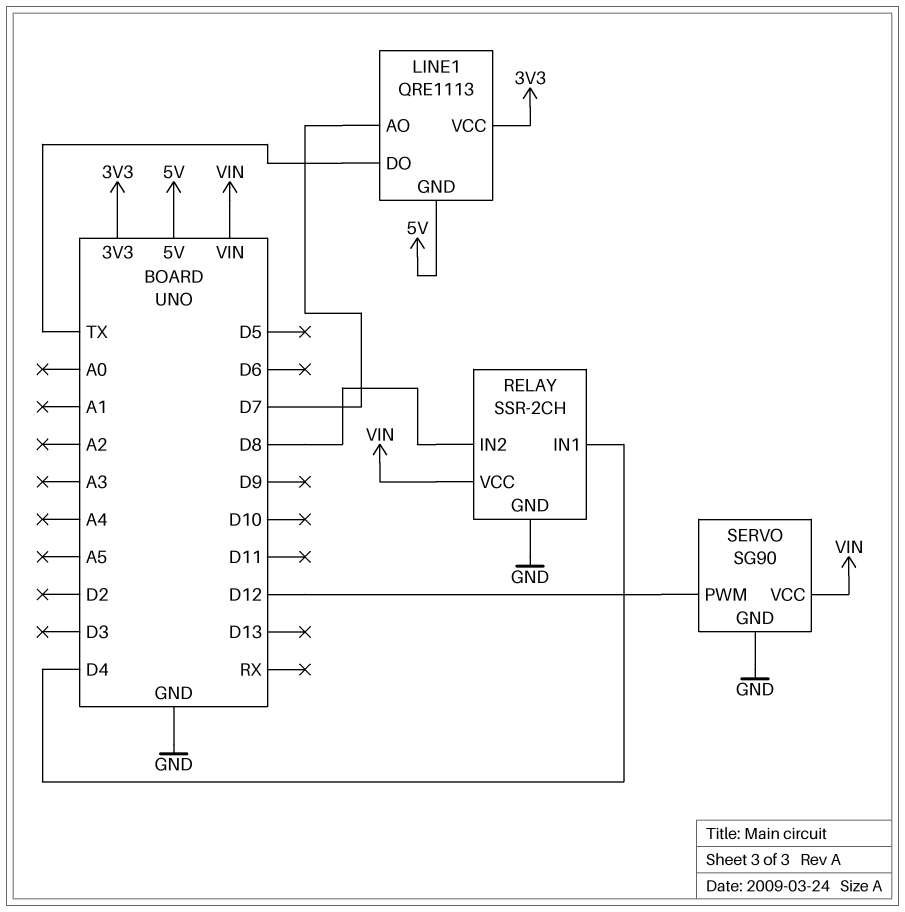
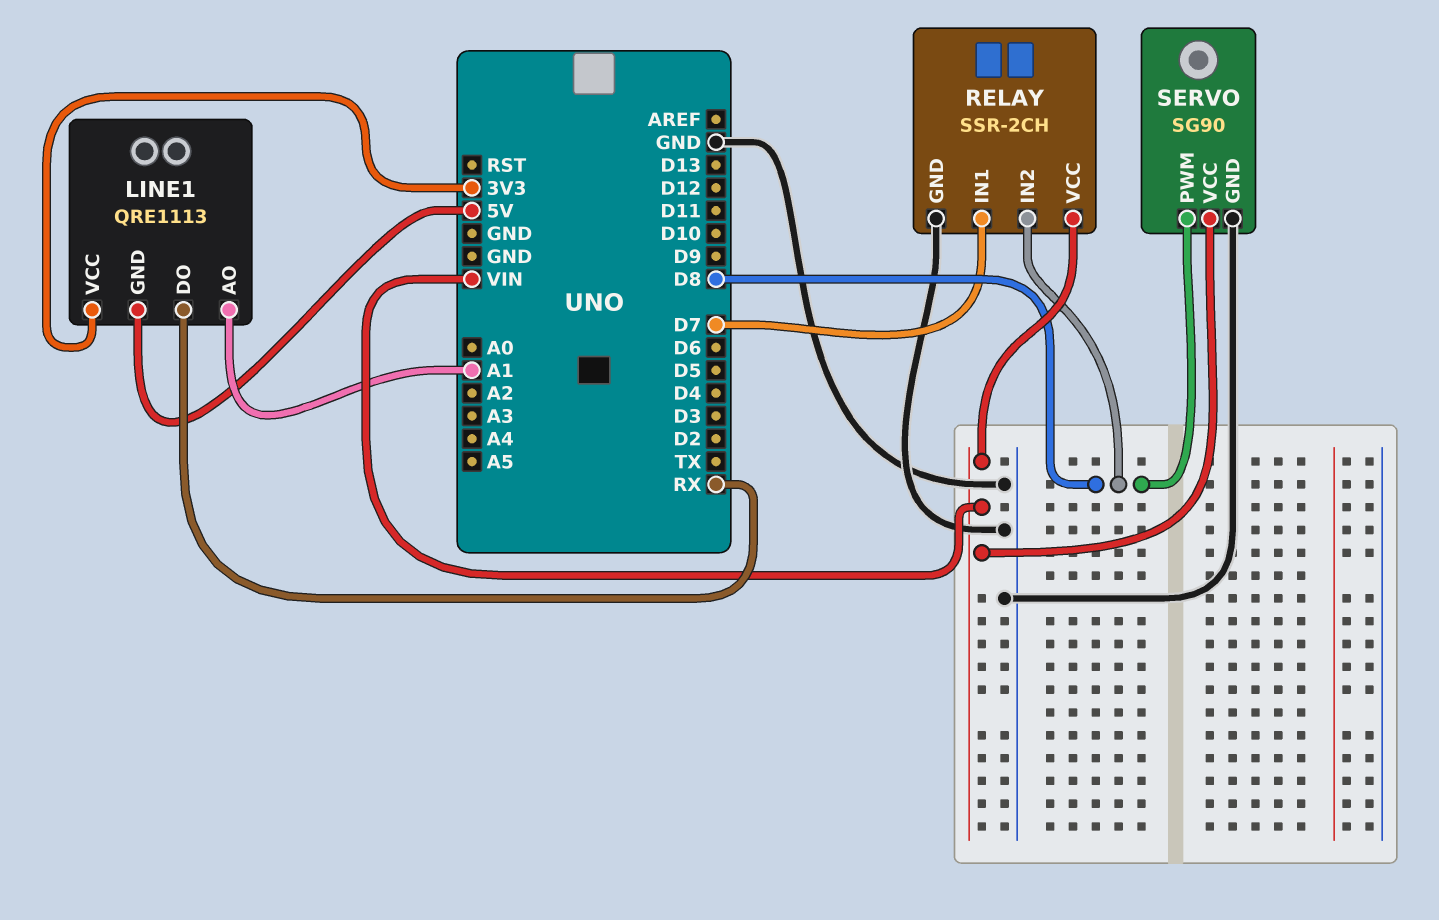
LINE1 pin AO: D7 -> A1
LINE1 pin DO: TX -> RX
RELAY pin IN1: D4 -> D7
SERVO pin PWM: D12 -> D8

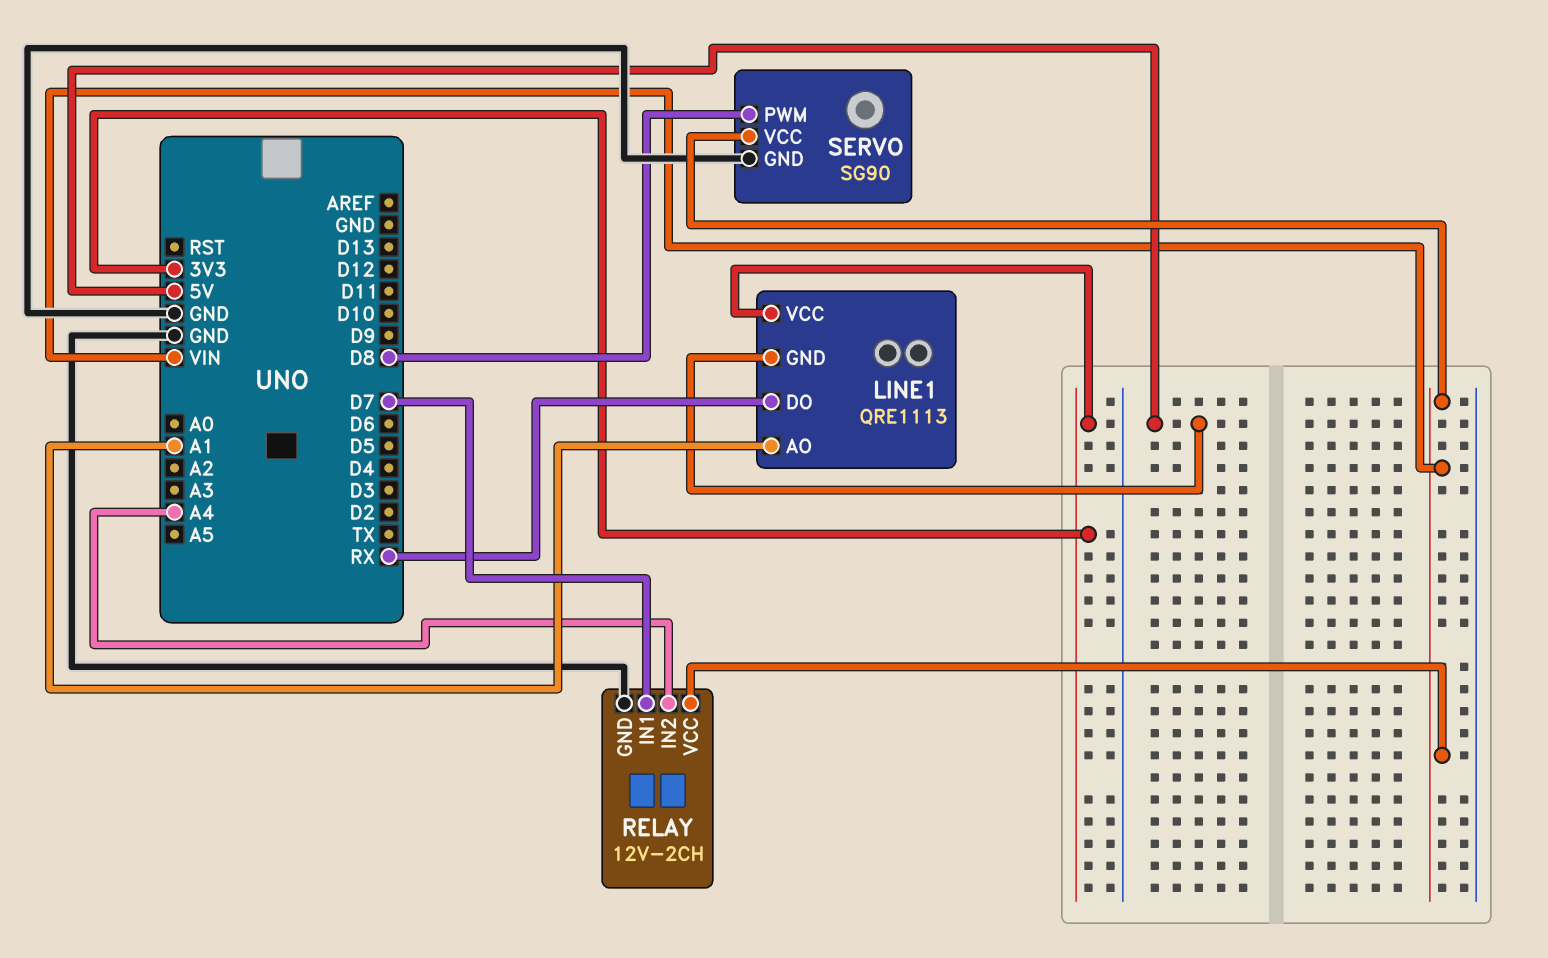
RELAY: SSR-2CH -> 12V-2CH
RELAY pin IN2: D8 -> A4

